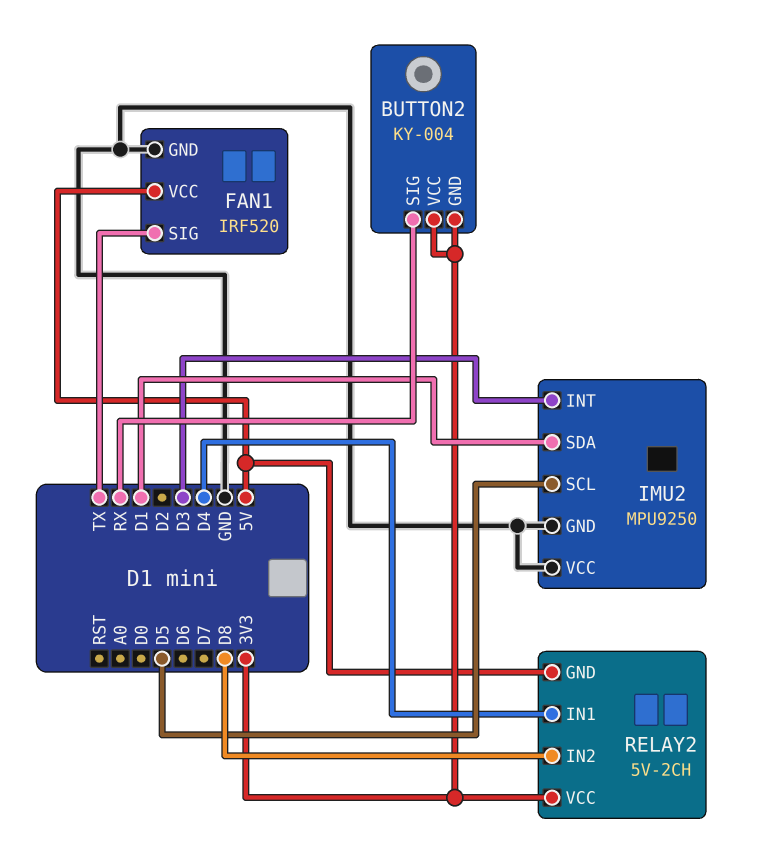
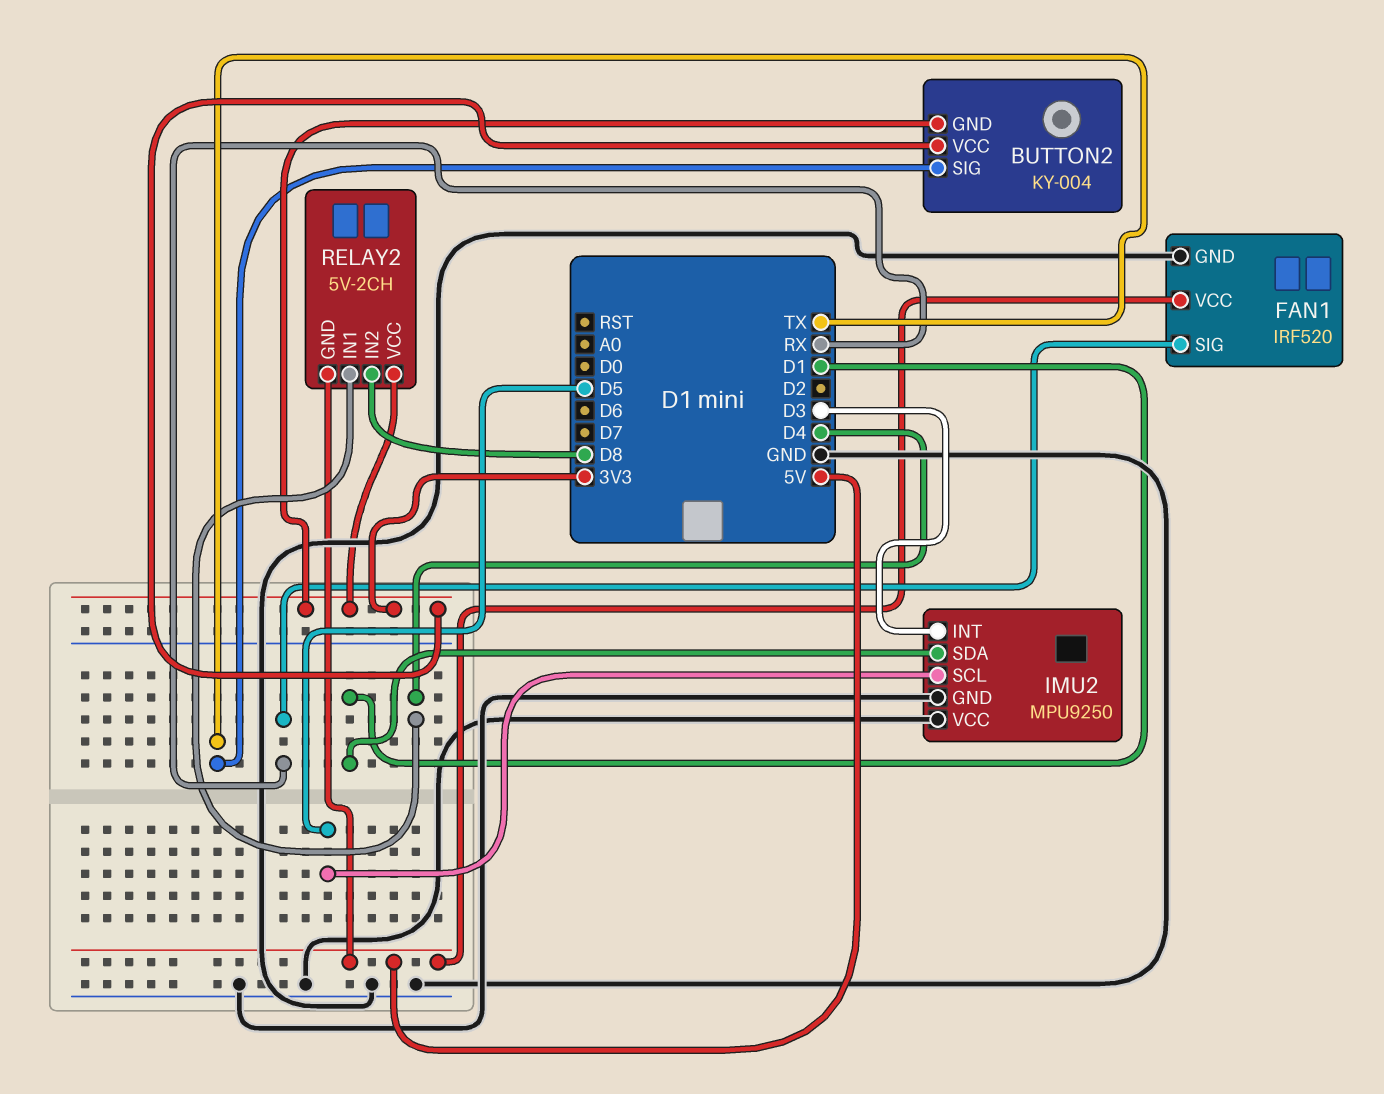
BUTTON2 pin SIG: RX -> TX
FAN1 pin SIG: TX -> RX

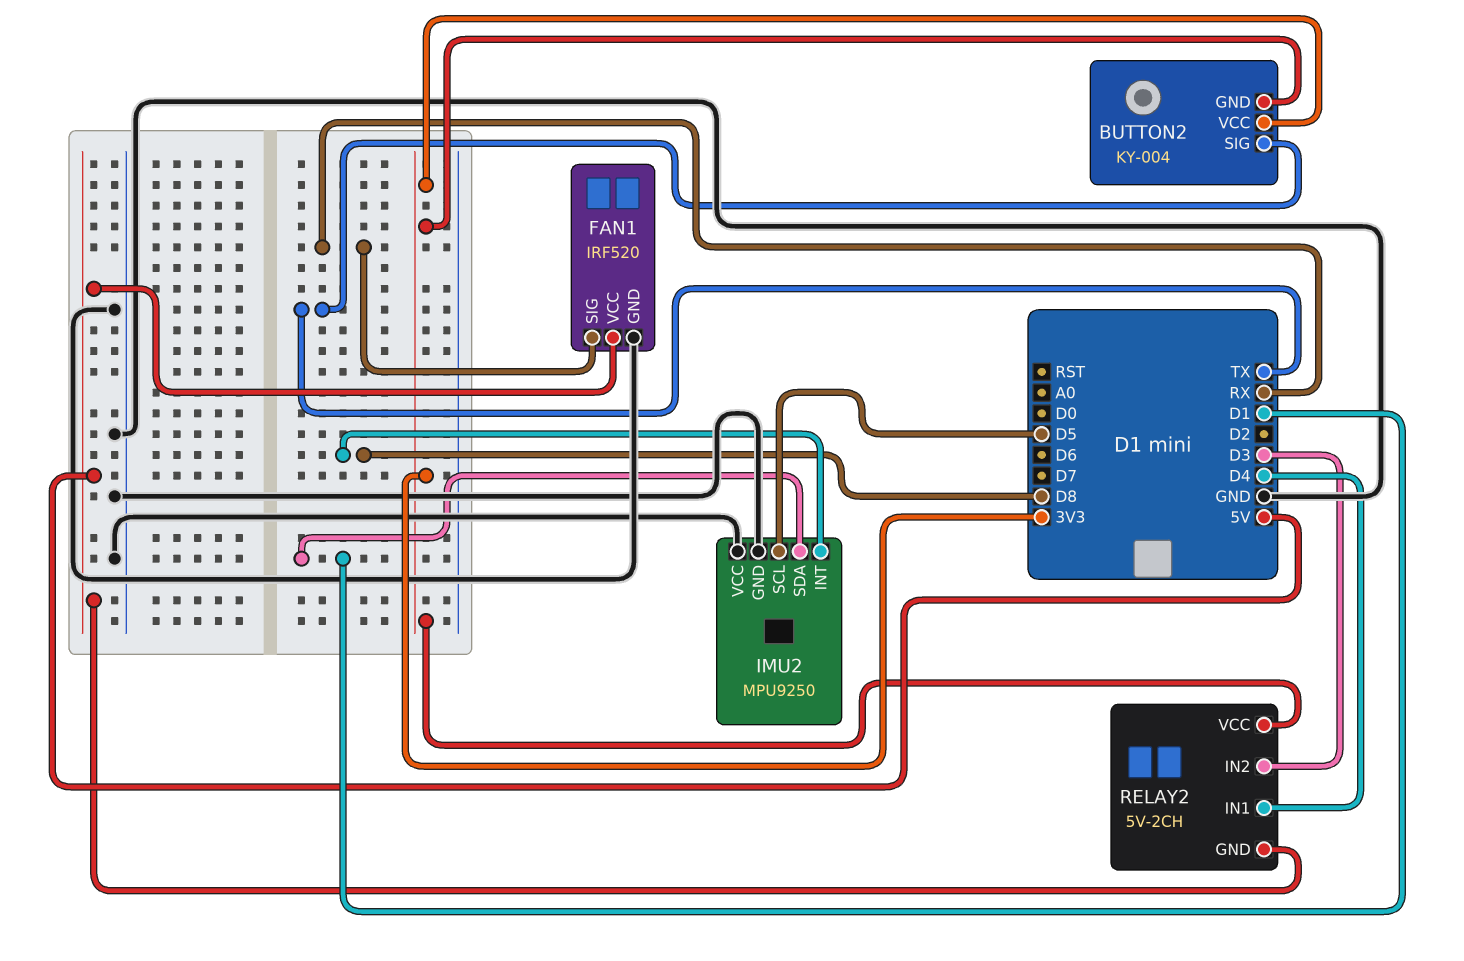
IMU2 pin INT: D3 -> D8
RELAY2 pin IN2: D8 -> D3

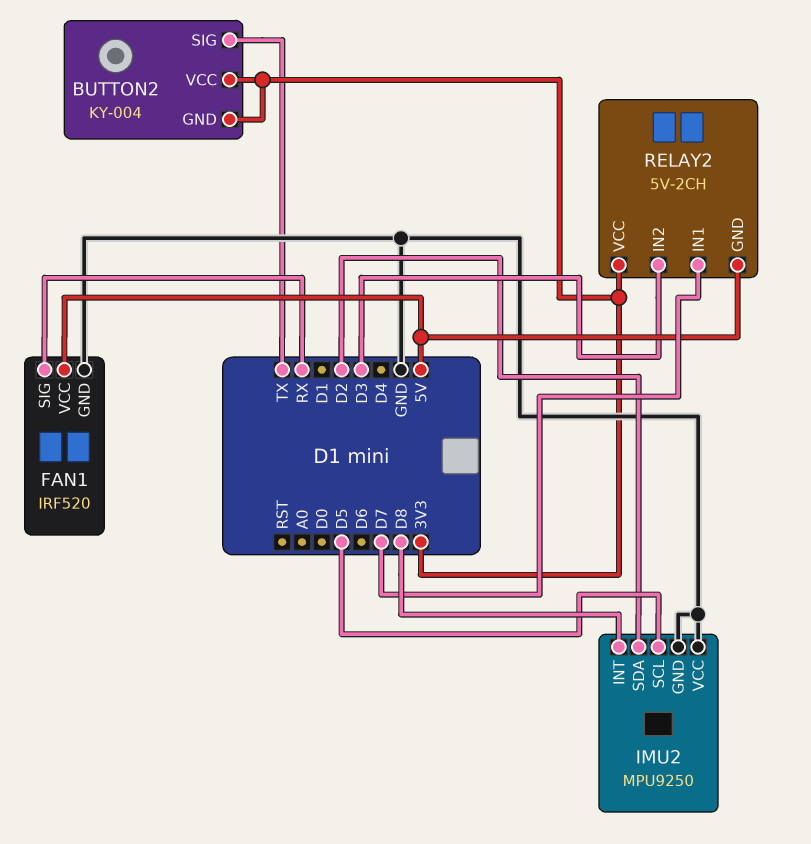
IMU2 pin SDA: D1 -> D2
RELAY2 pin IN1: D4 -> D7

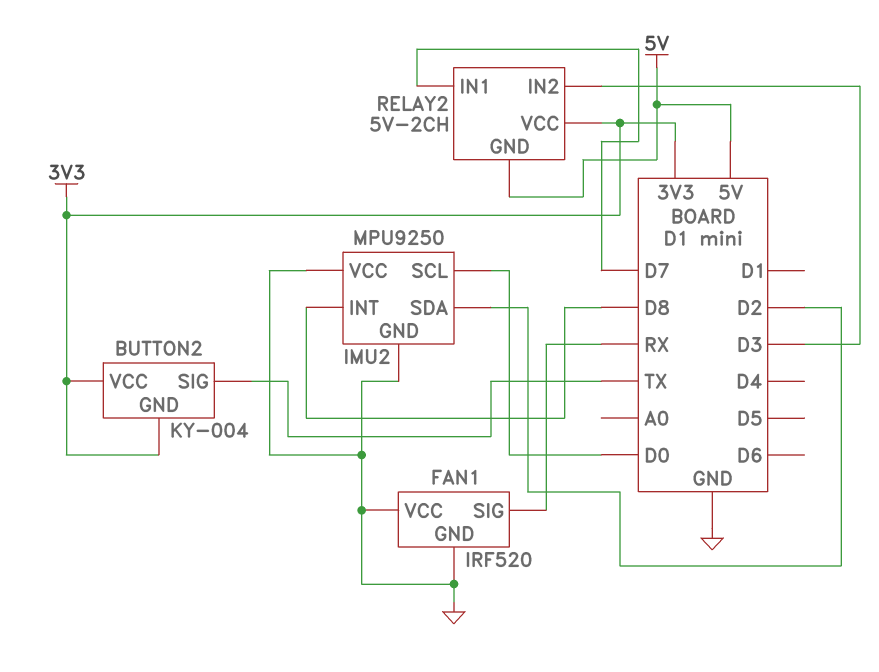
FAN1 pin VCC: 5V -> GND
IMU2 pin SCL: D5 -> D0

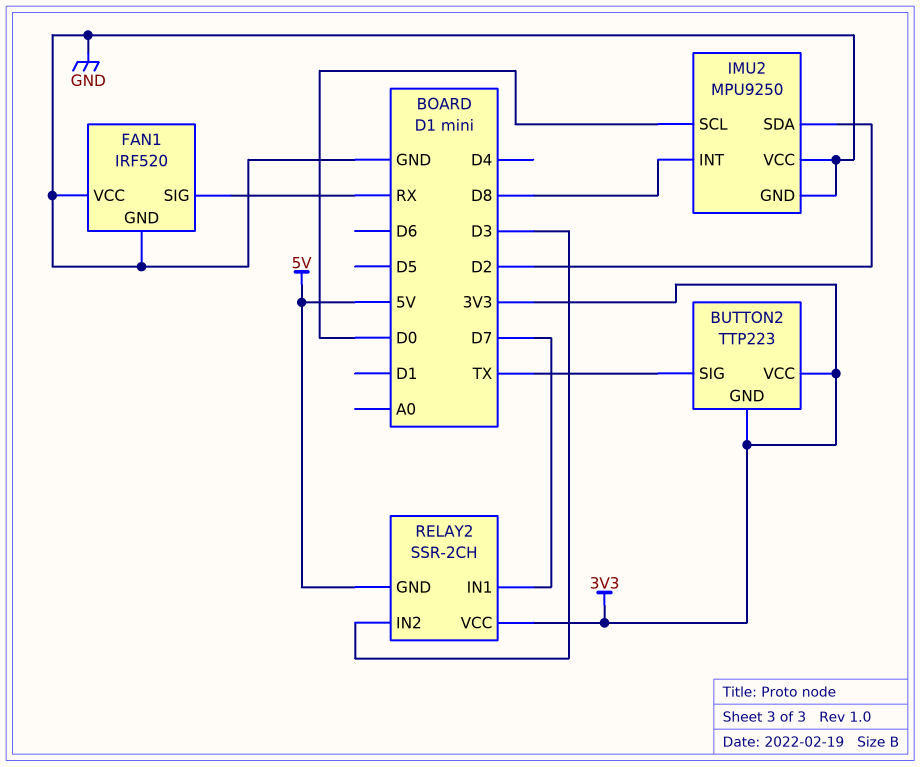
BUTTON2: KY-004 -> TTP223
RELAY2: 5V-2CH -> SSR-2CH

